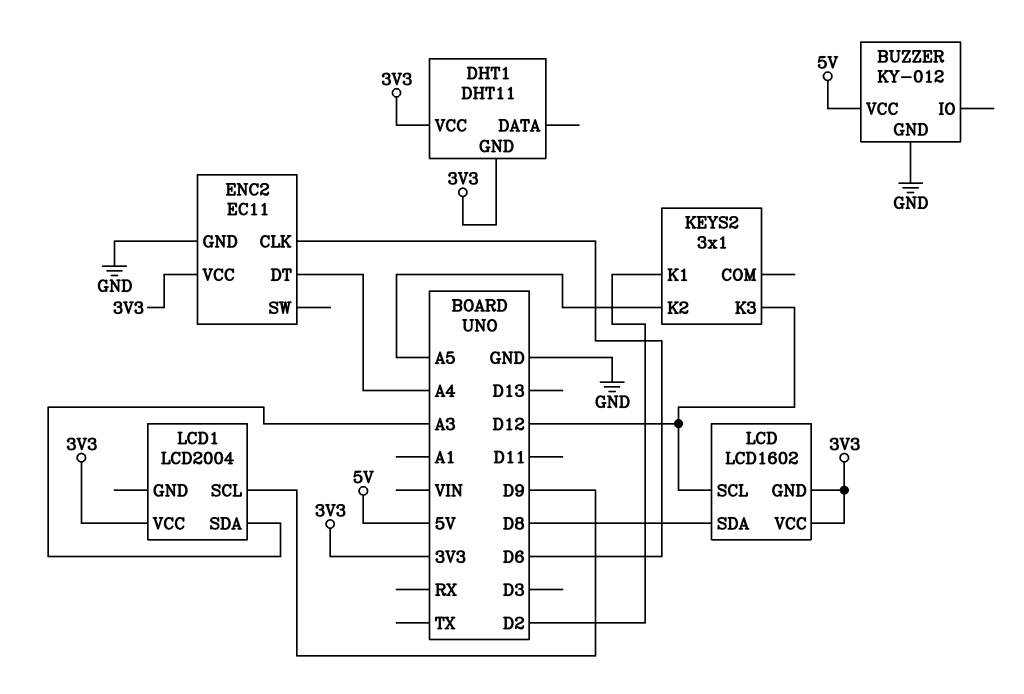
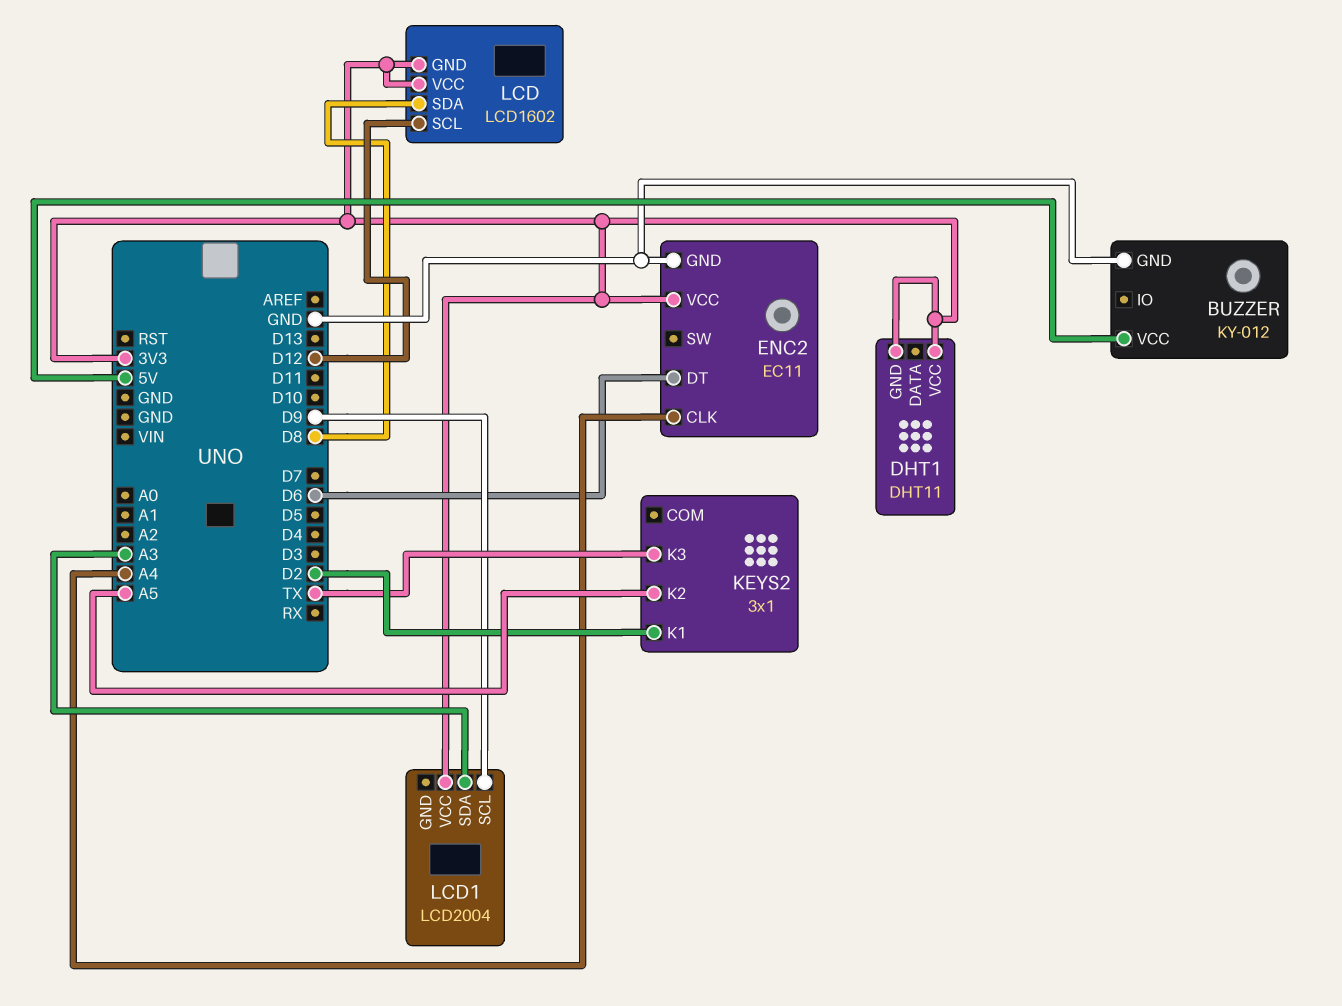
ENC2 pin CLK: D6 -> A4
ENC2 pin DT: A4 -> D6
KEYS2 pin K3: D12 -> TX

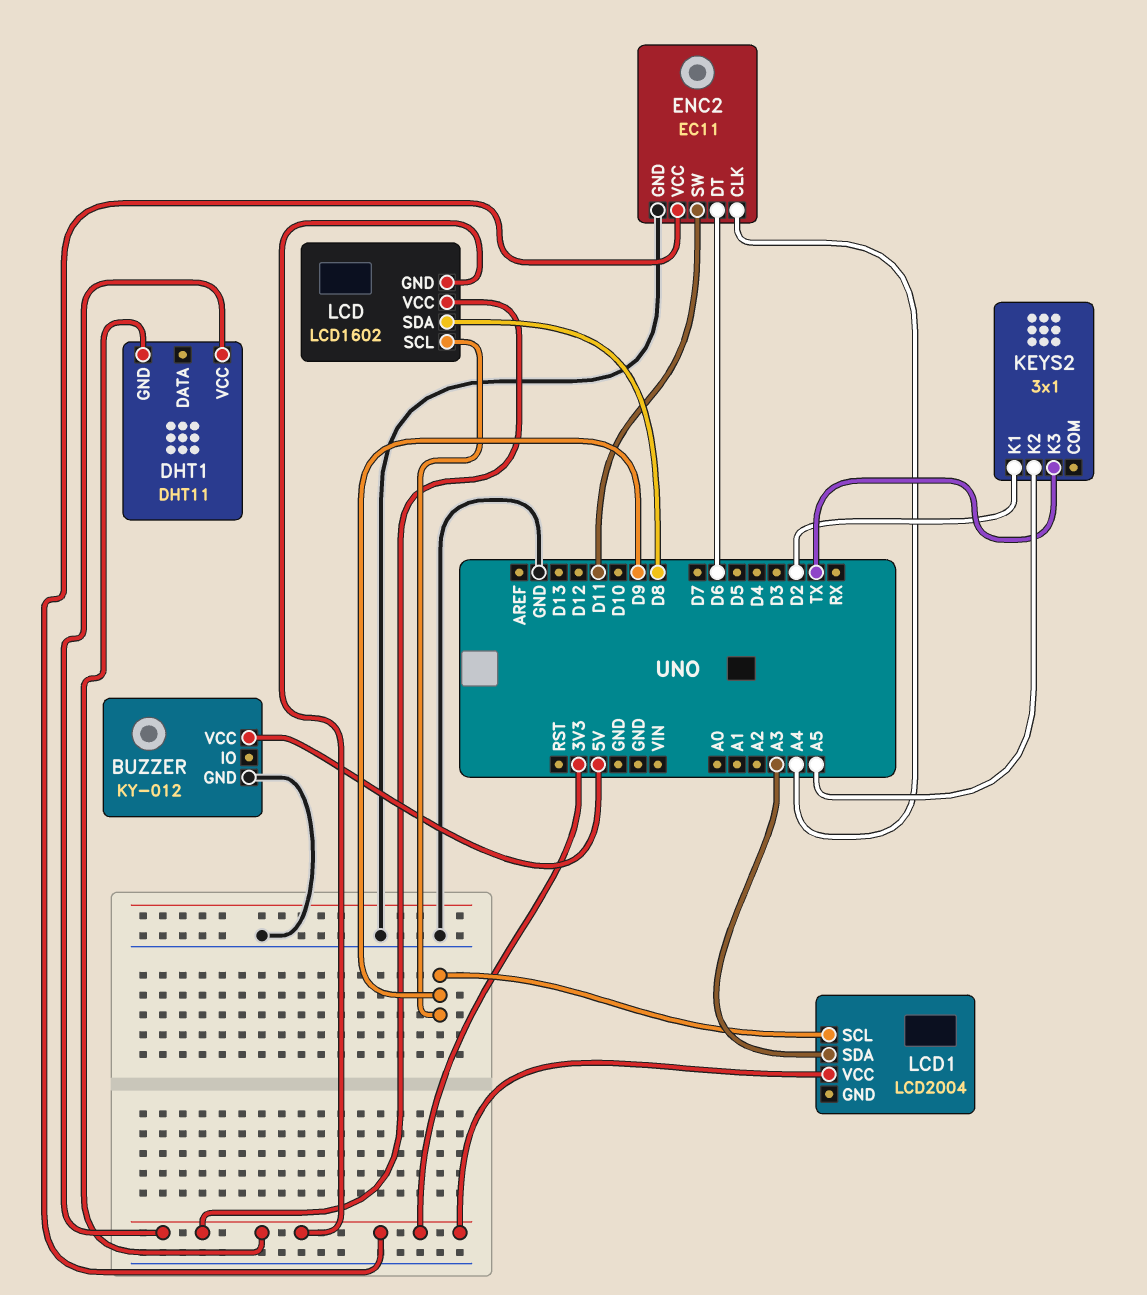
ENC2 pin SW: none -> D11
LCD pin SCL: D12 -> D9

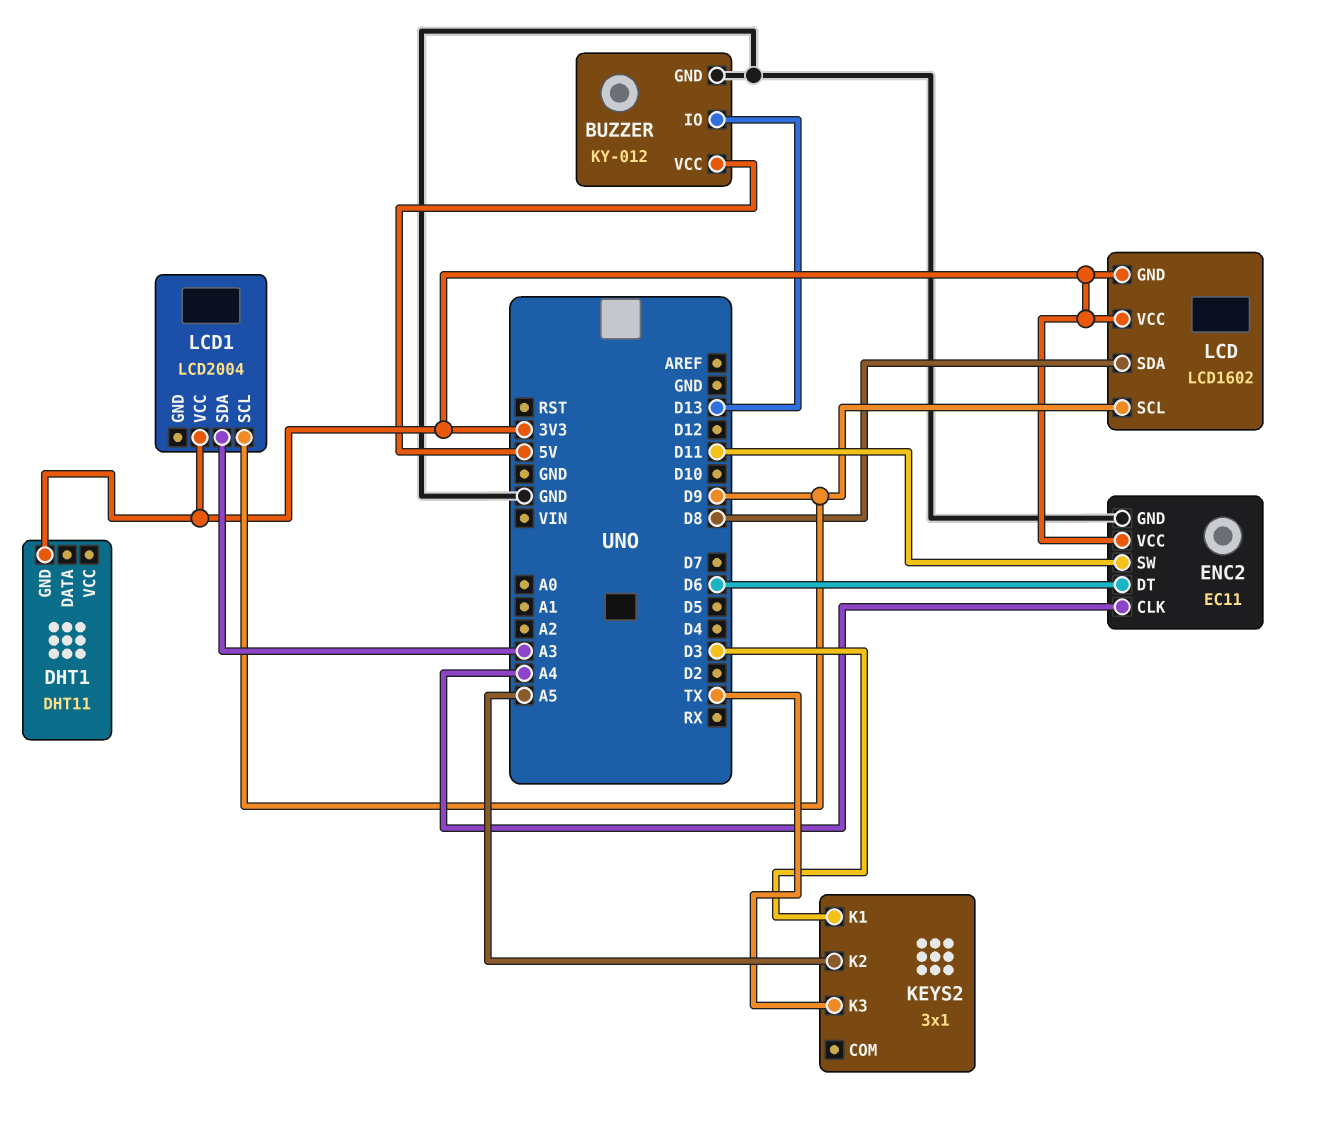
BUZZER pin IO: none -> D13
DHT1 pin VCC: 3V3 -> none
KEYS2 pin K1: D2 -> D3

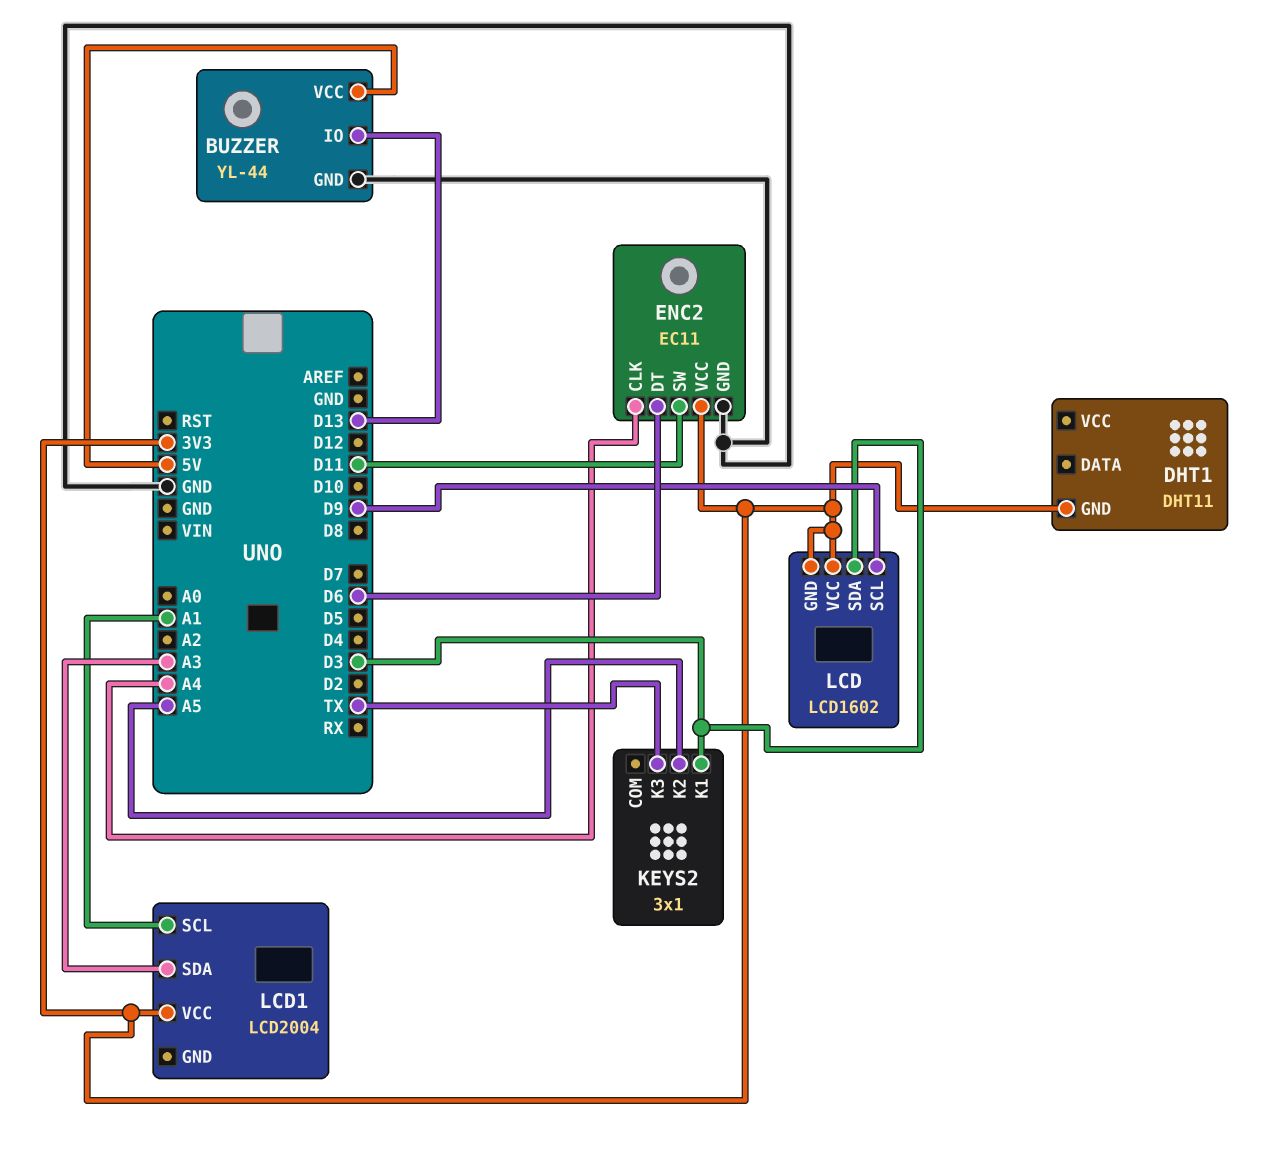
BUZZER: KY-012 -> YL-44
LCD pin SDA: D8 -> D3
LCD1 pin SCL: D9 -> A1

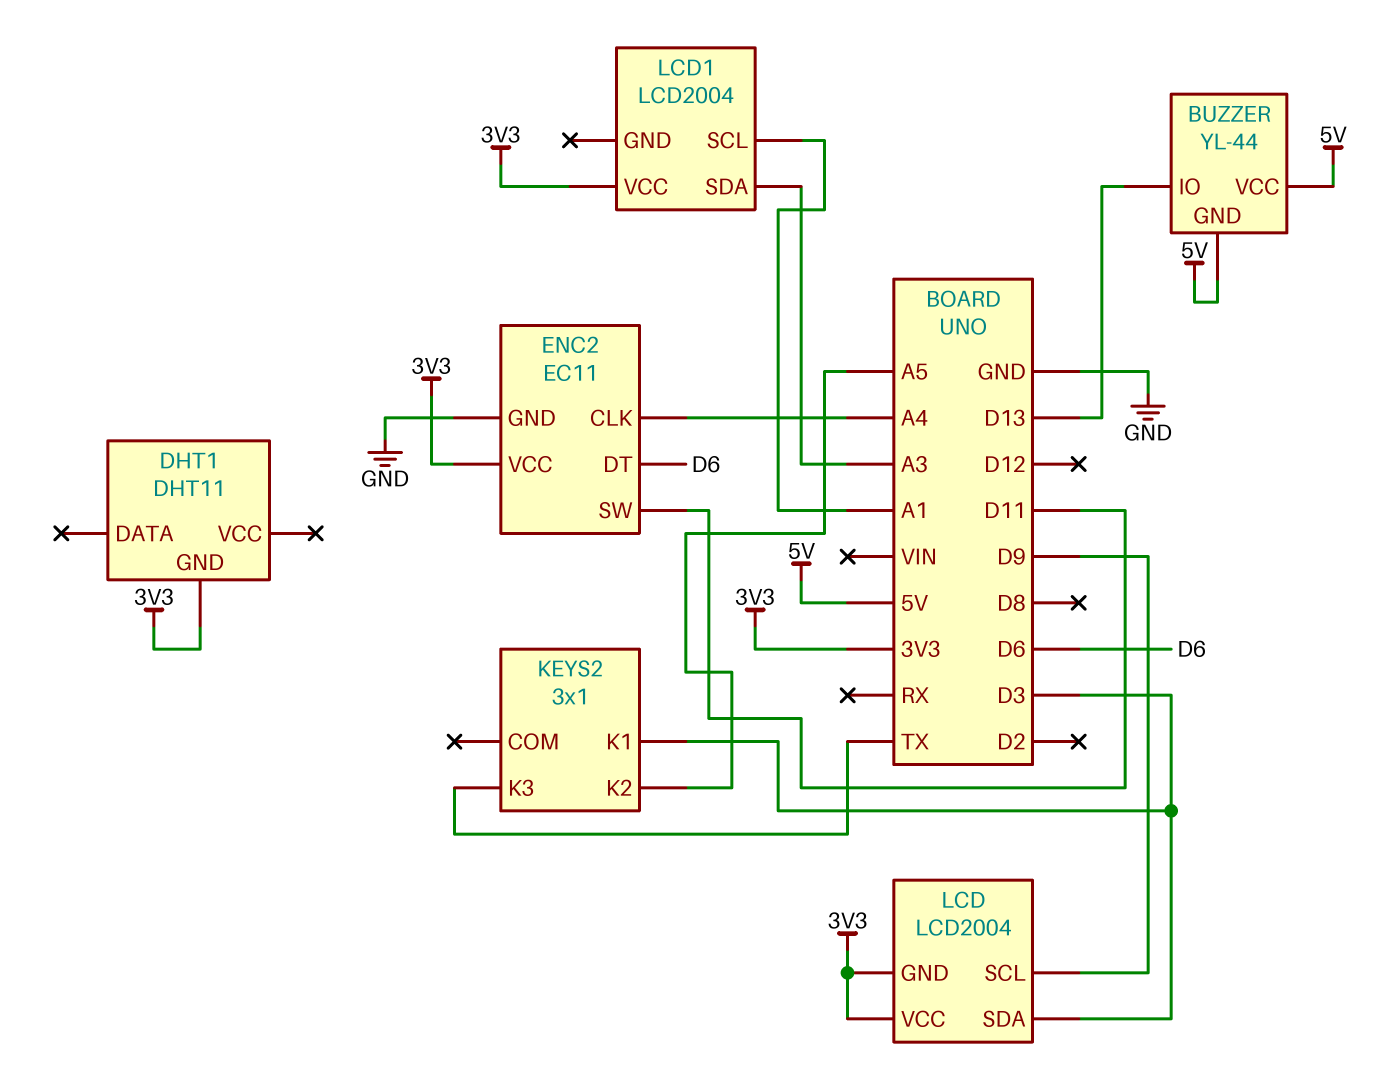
BUZZER pin GND: GND -> 5V
LCD: LCD1602 -> LCD2004

